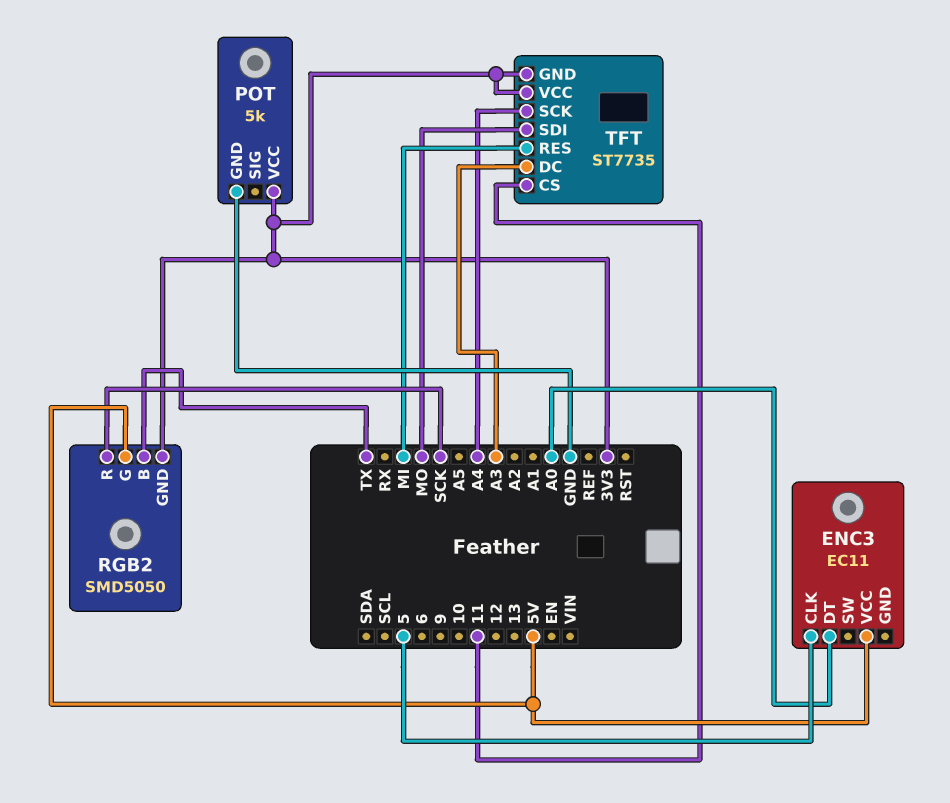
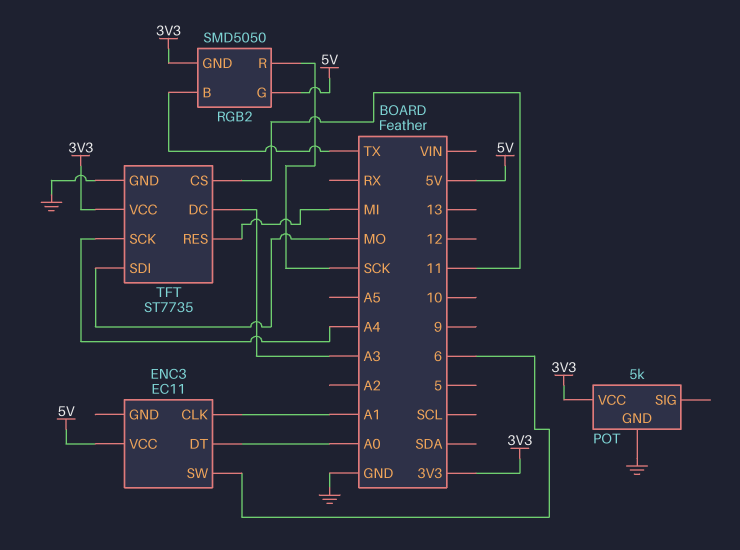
ENC3 pin CLK: 5 -> A1
ENC3 pin SW: none -> 6
TFT pin GND: 3V3 -> GND

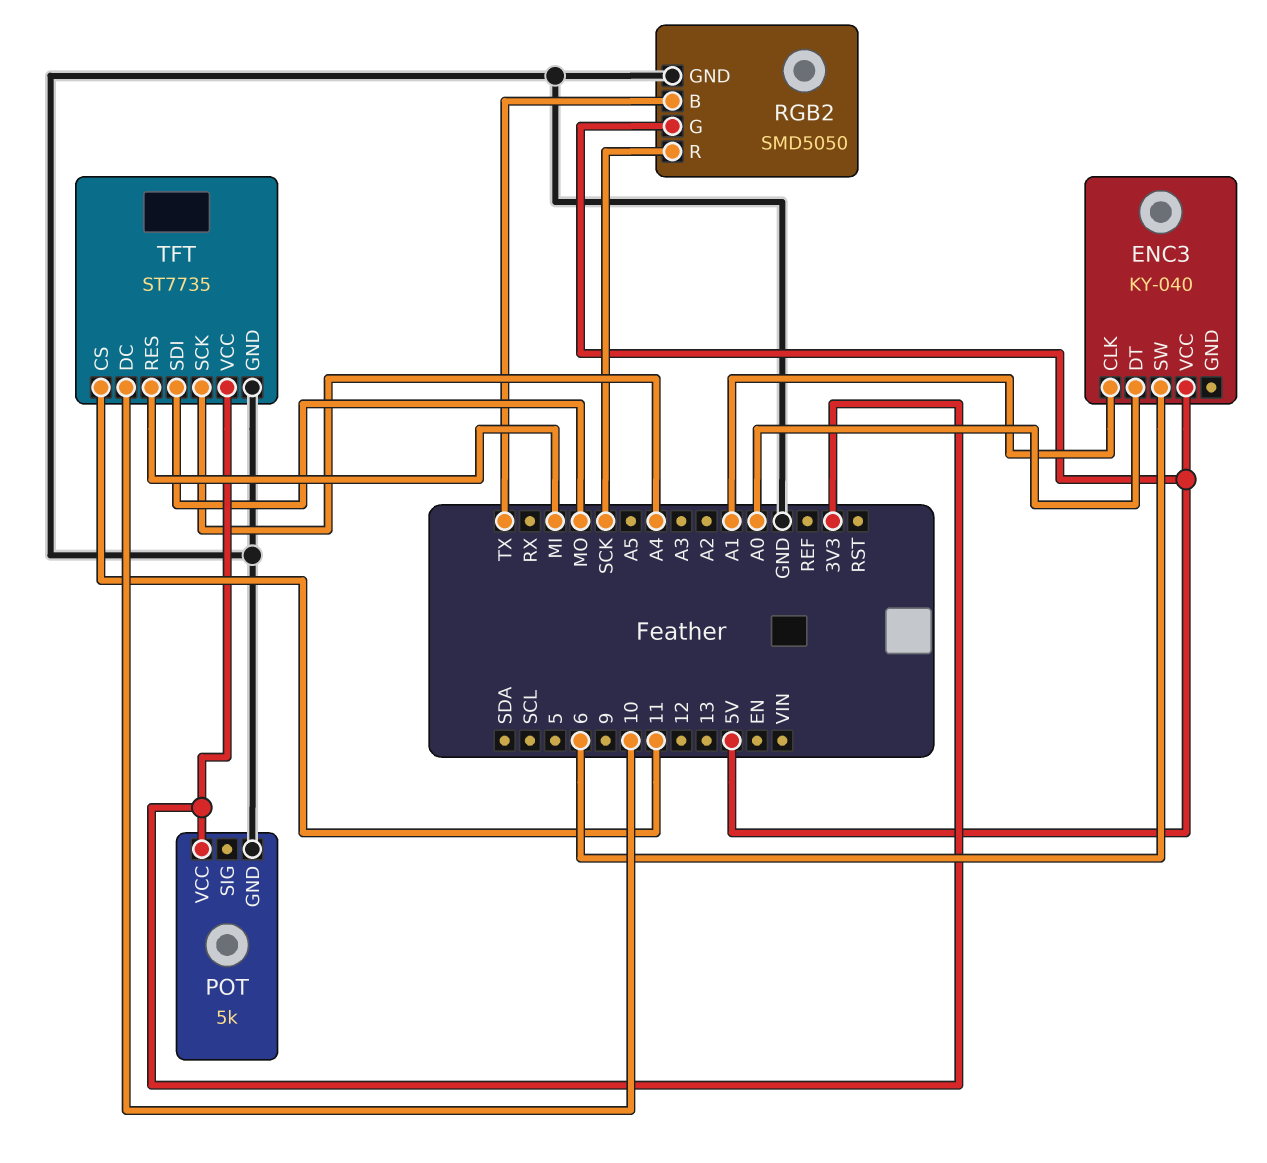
ENC3: EC11 -> KY-040
RGB2 pin GND: 3V3 -> GND
TFT pin DC: A3 -> 10

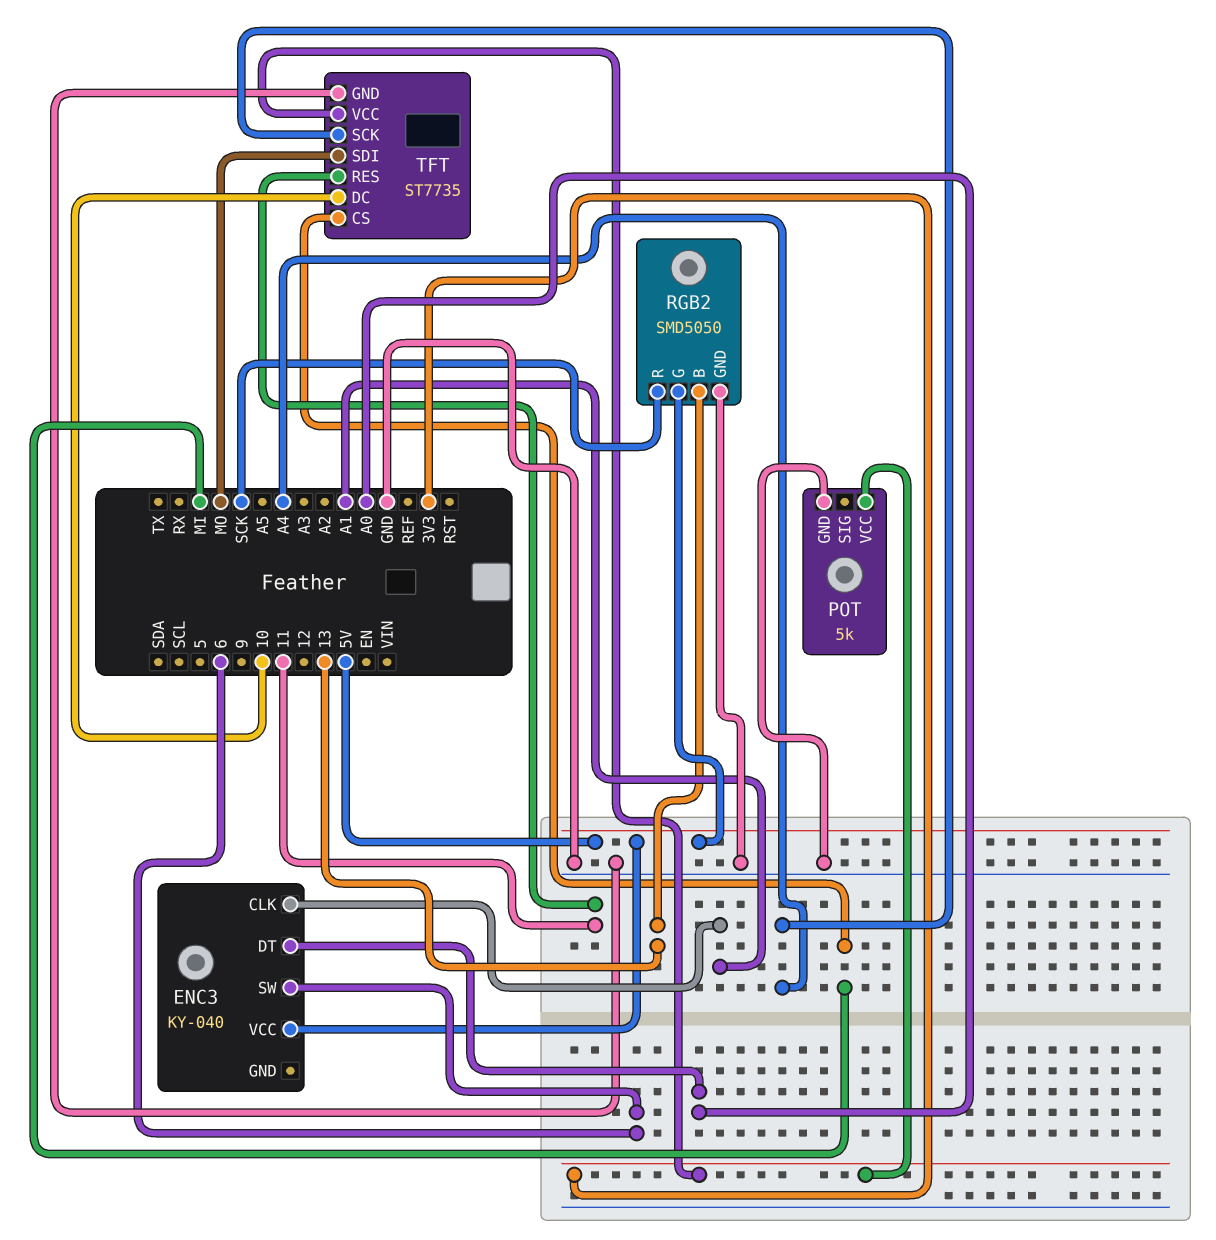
RGB2 pin B: TX -> 13
TFT pin CS: 11 -> MI
TFT pin RES: MI -> 11

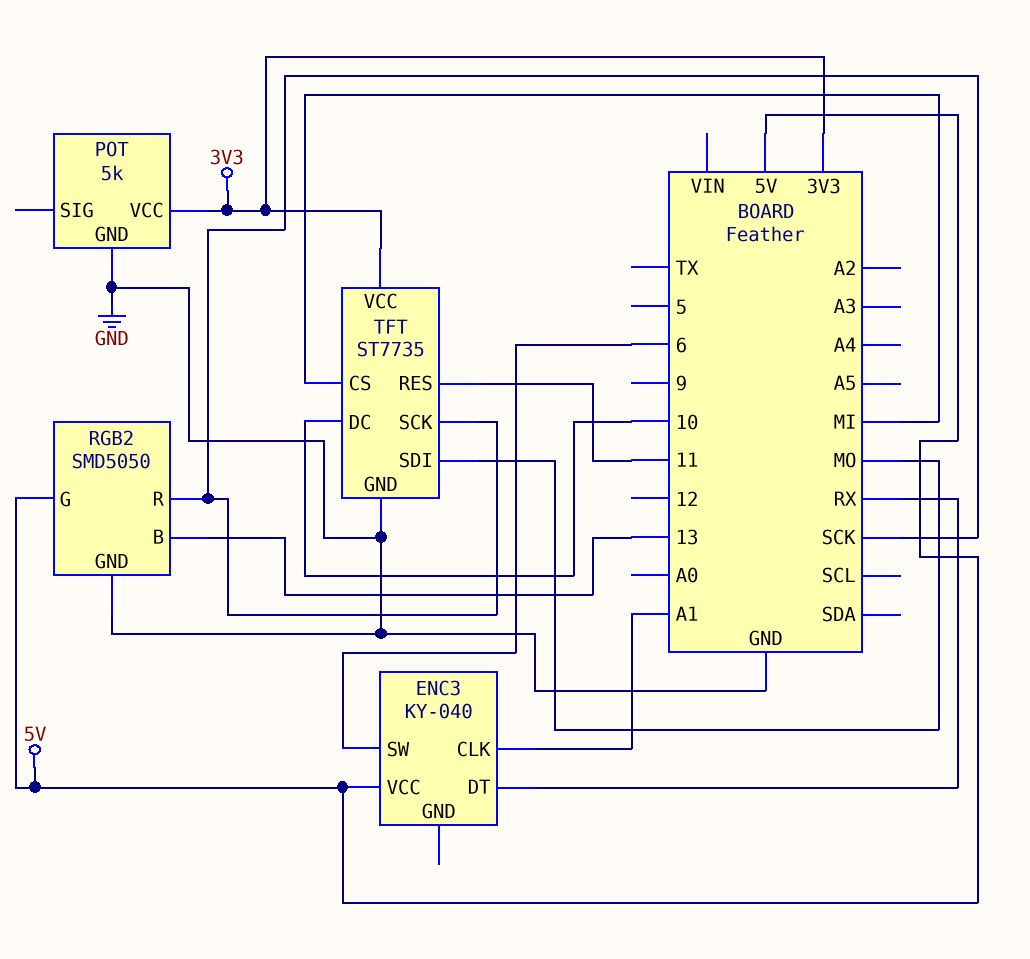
ENC3 pin DT: A0 -> RX
TFT pin SCK: A4 -> SCK

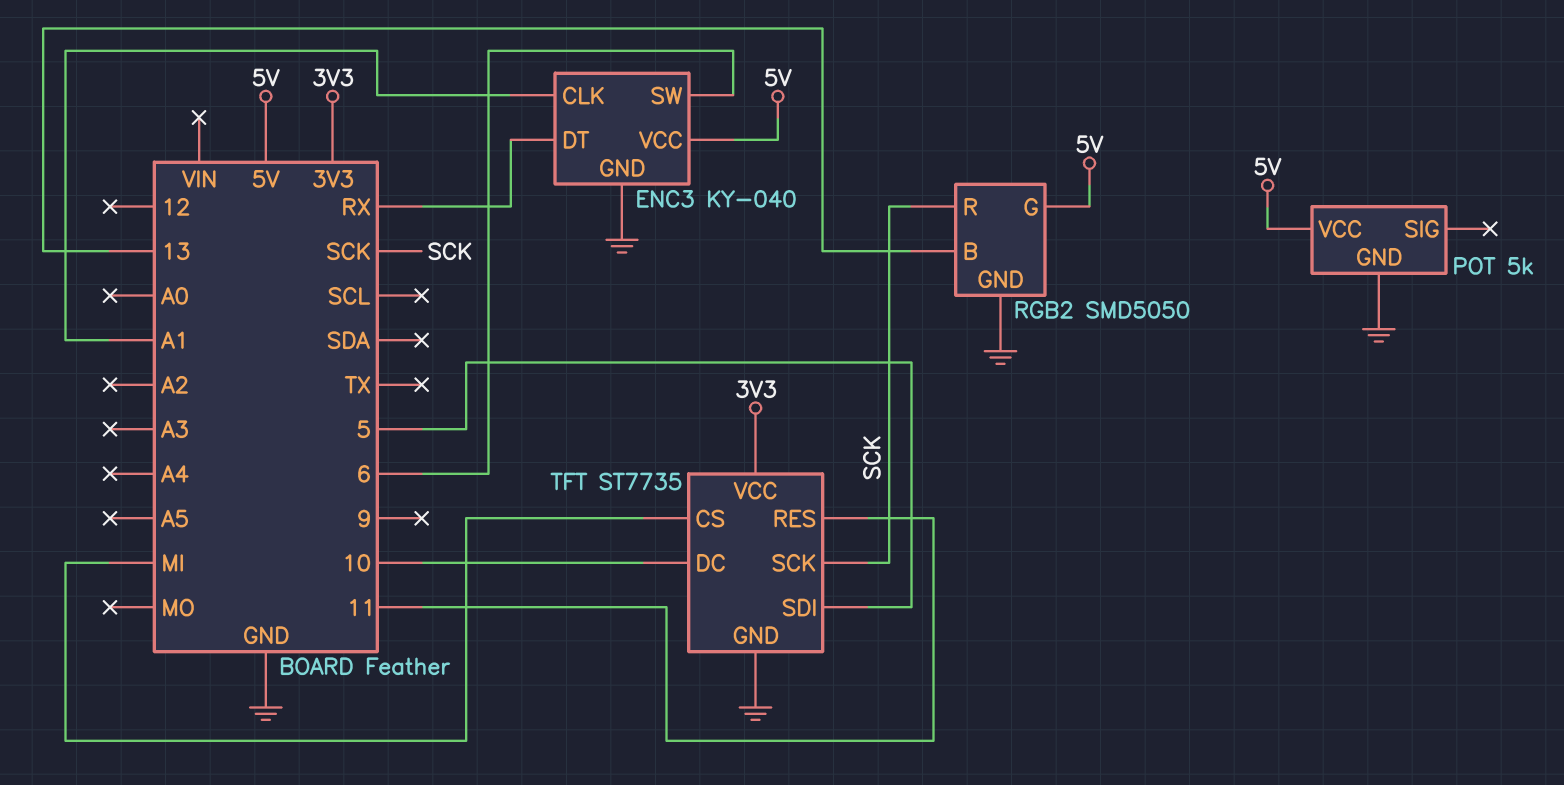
ENC3 pin GND: none -> GND
POT pin VCC: 3V3 -> 5V
TFT pin SDI: MO -> 5

